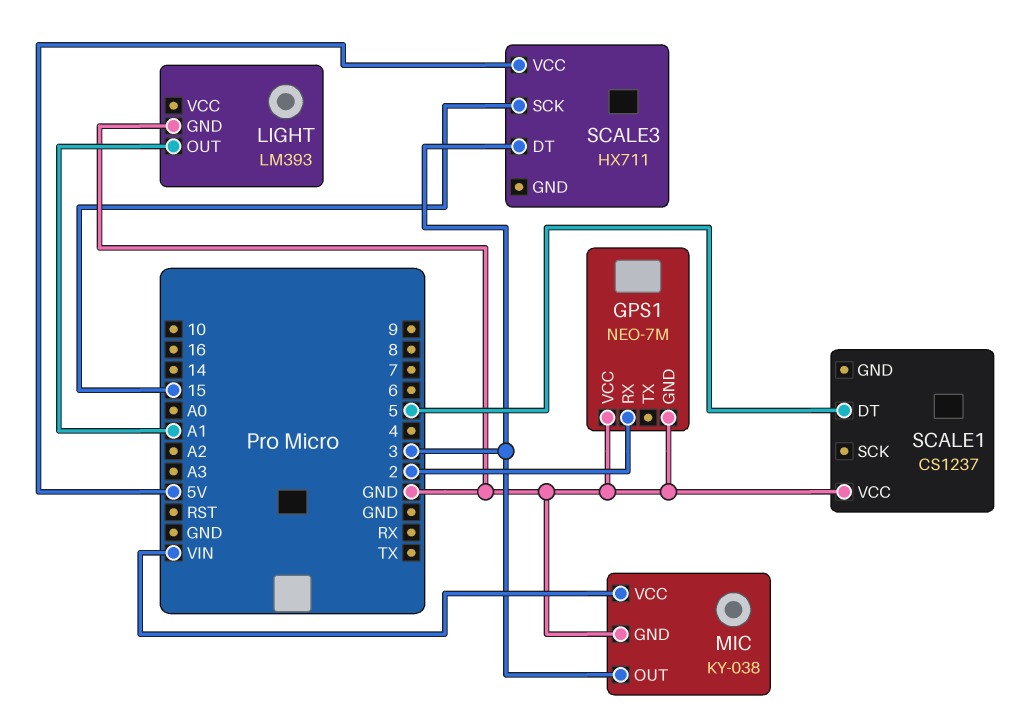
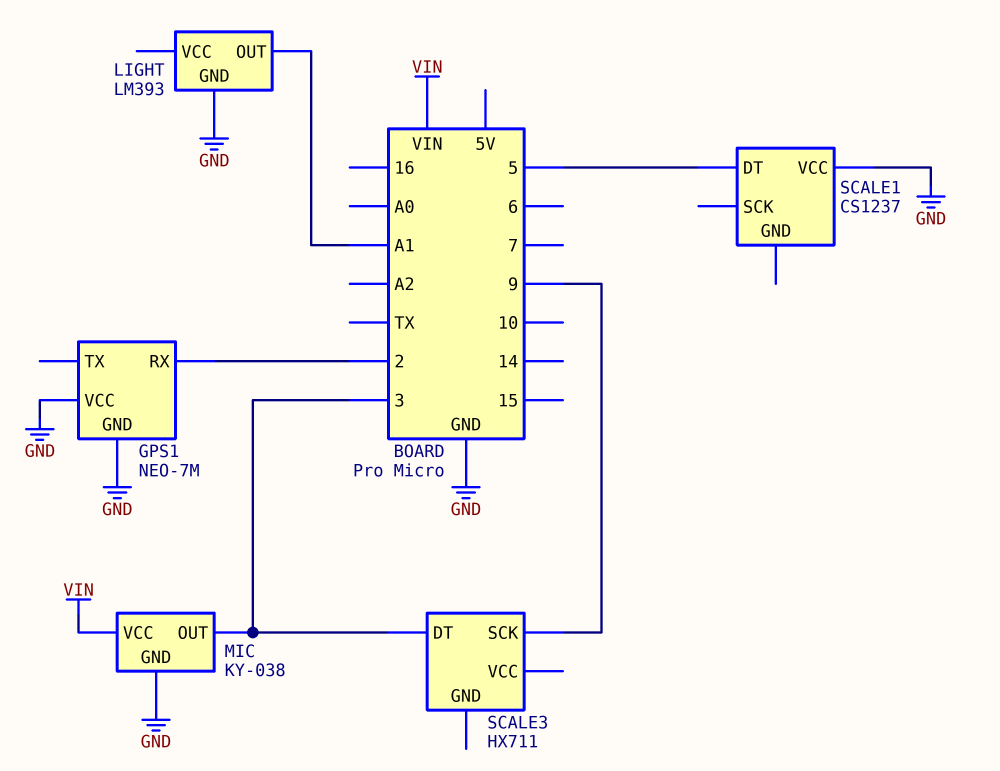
SCALE3 pin SCK: 15 -> 9
SCALE3 pin VCC: 5V -> none

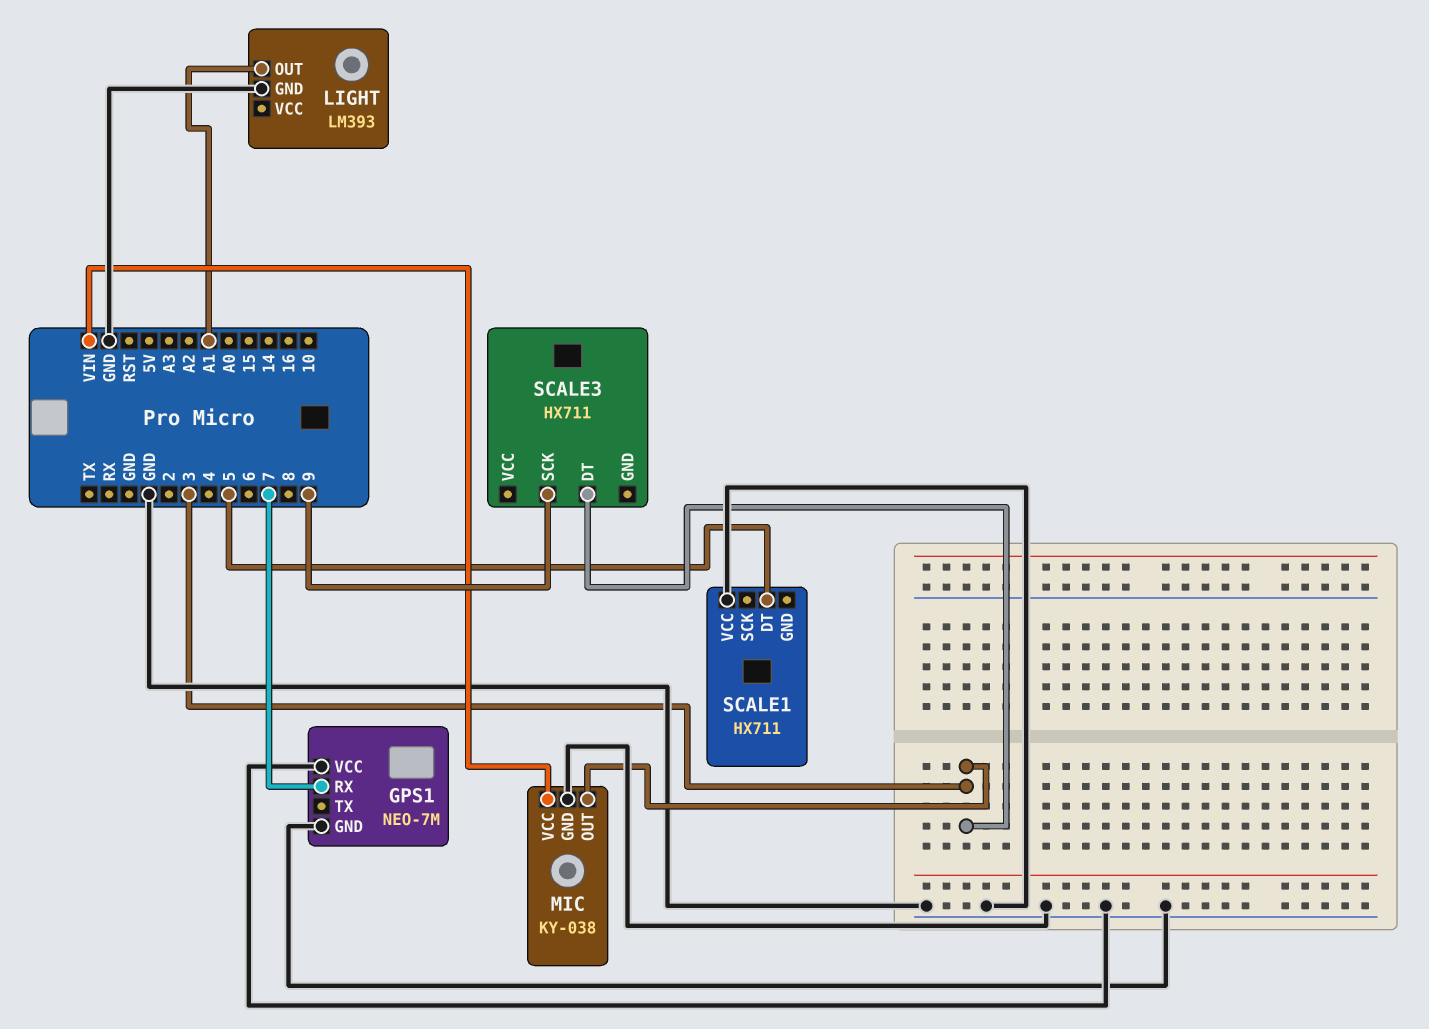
GPS1 pin RX: 2 -> 7
SCALE1: CS1237 -> HX711

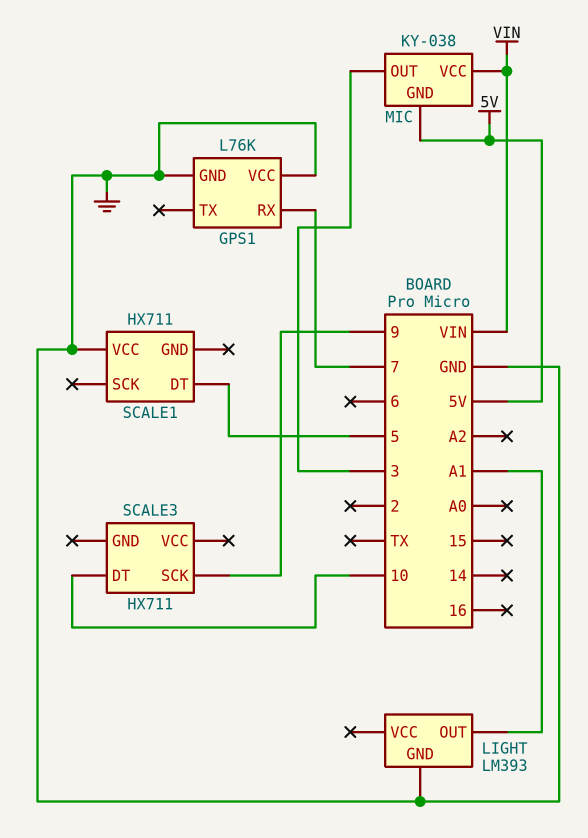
GPS1: NEO-7M -> L76K
MIC pin GND: GND -> 5V
SCALE3 pin DT: 3 -> 10

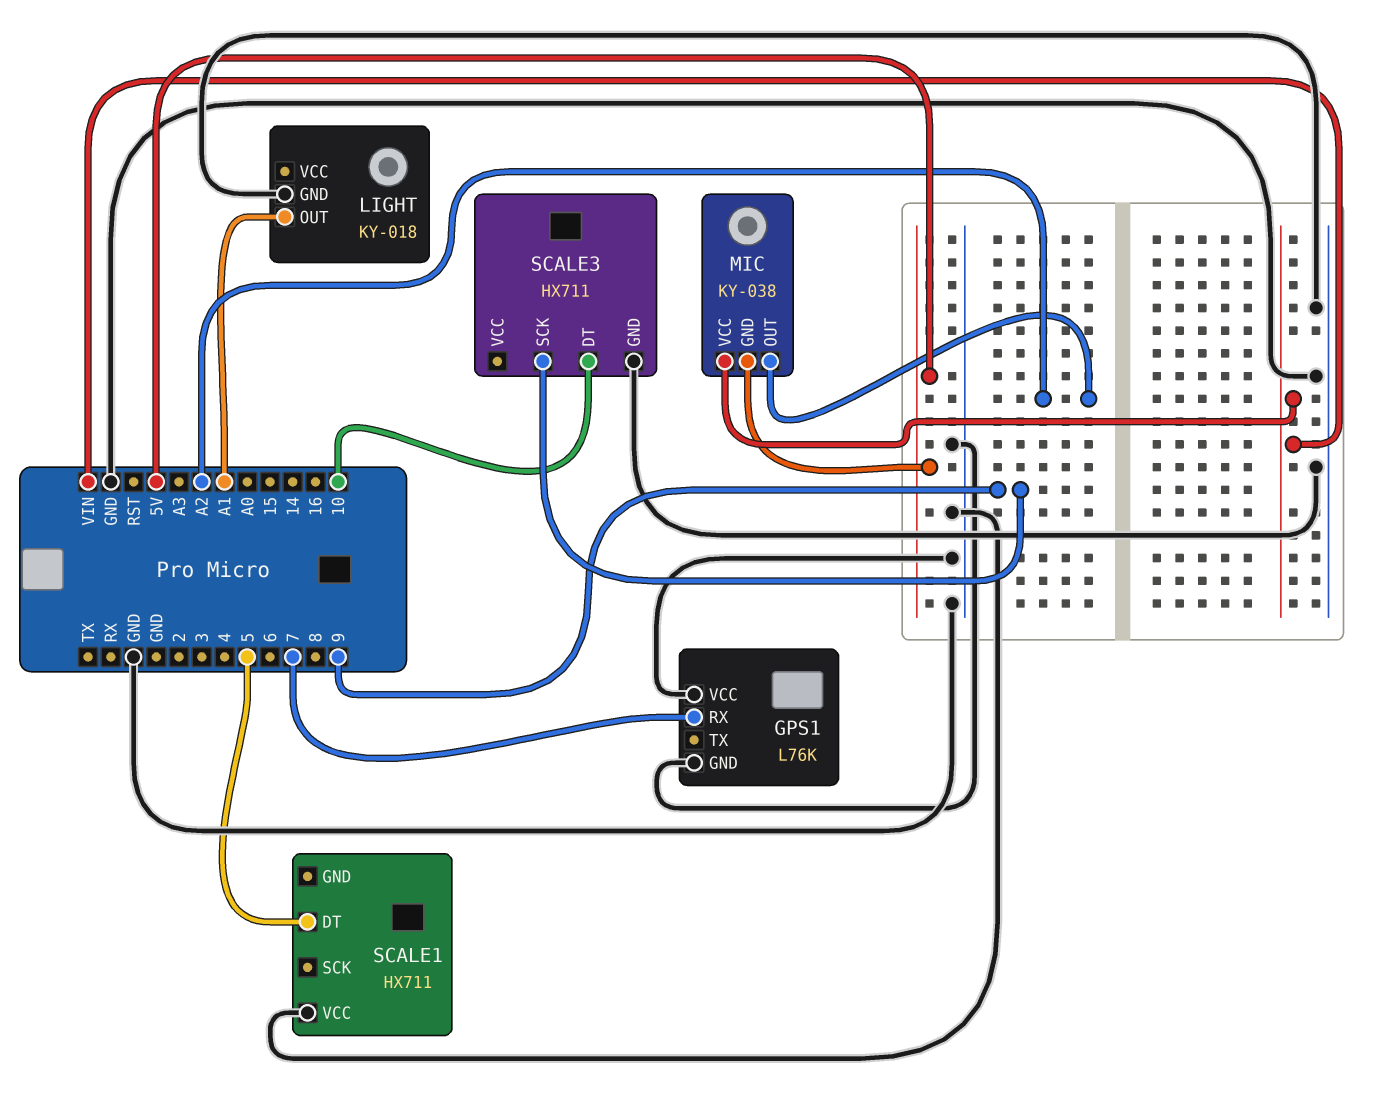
LIGHT: LM393 -> KY-018
MIC pin OUT: 3 -> A2
SCALE3 pin GND: none -> GND

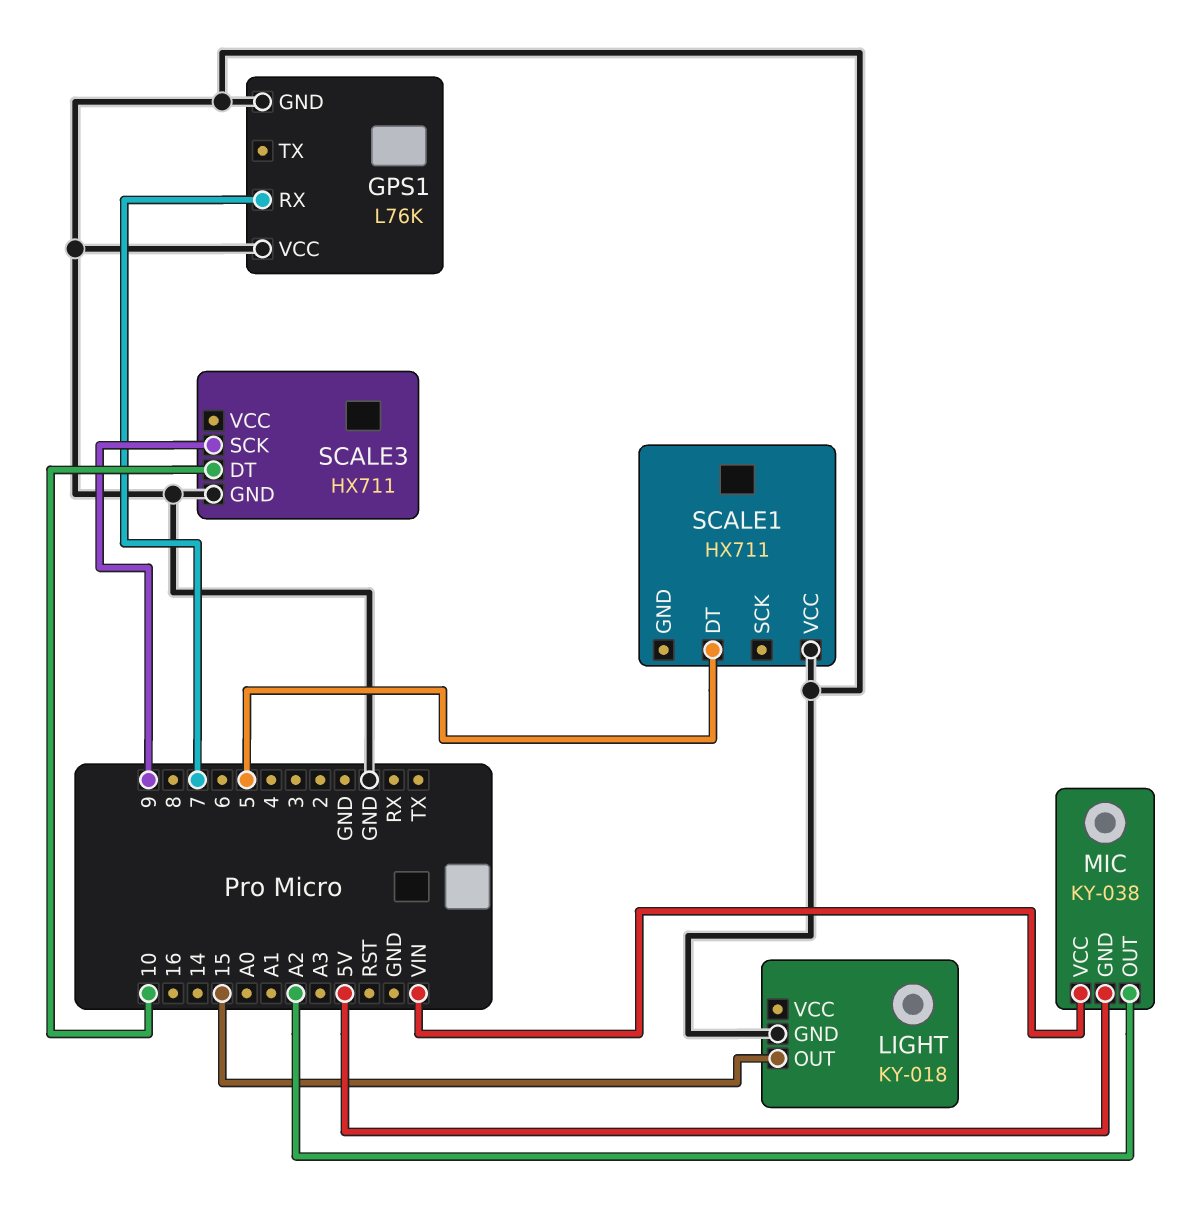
LIGHT pin OUT: A1 -> 15

